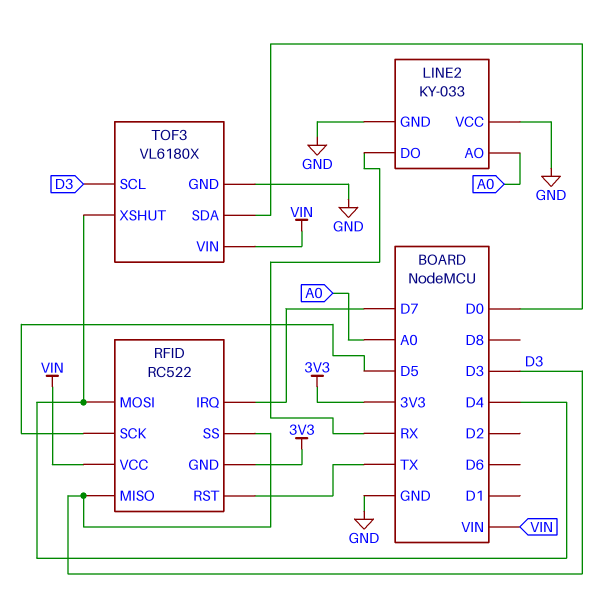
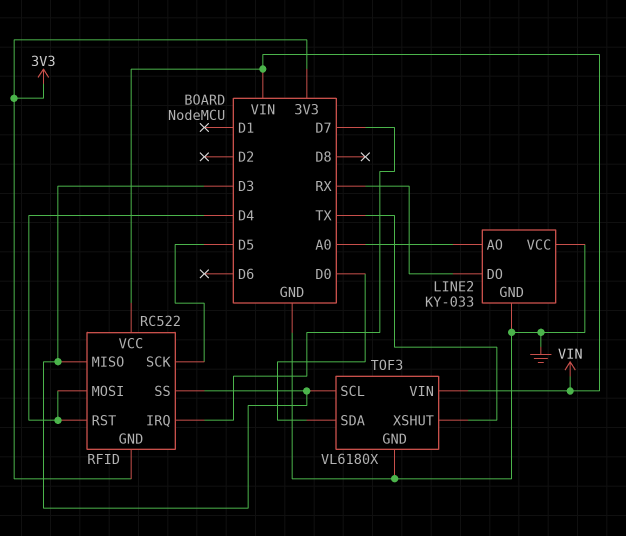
RFID pin RST: TX -> D4
TOF3 pin XSHUT: D4 -> TX

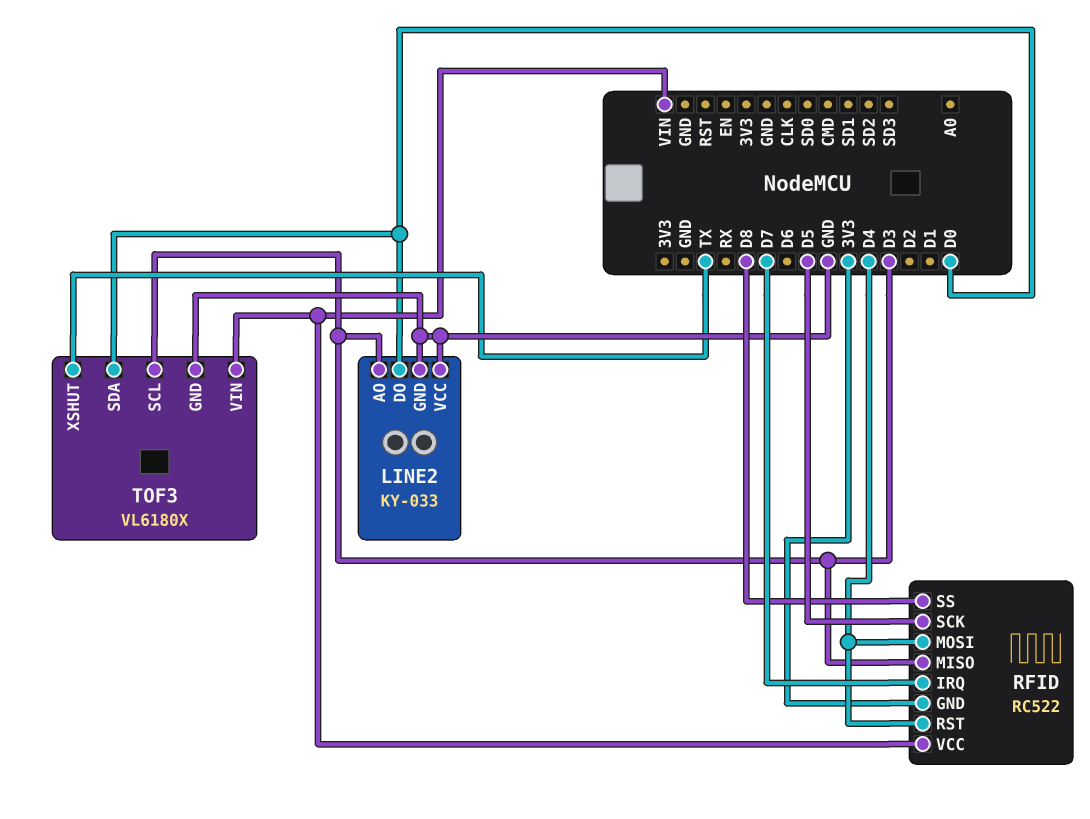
LINE2 pin AO: A0 -> D3
LINE2 pin DO: RX -> D0
RFID pin SS: D3 -> D8

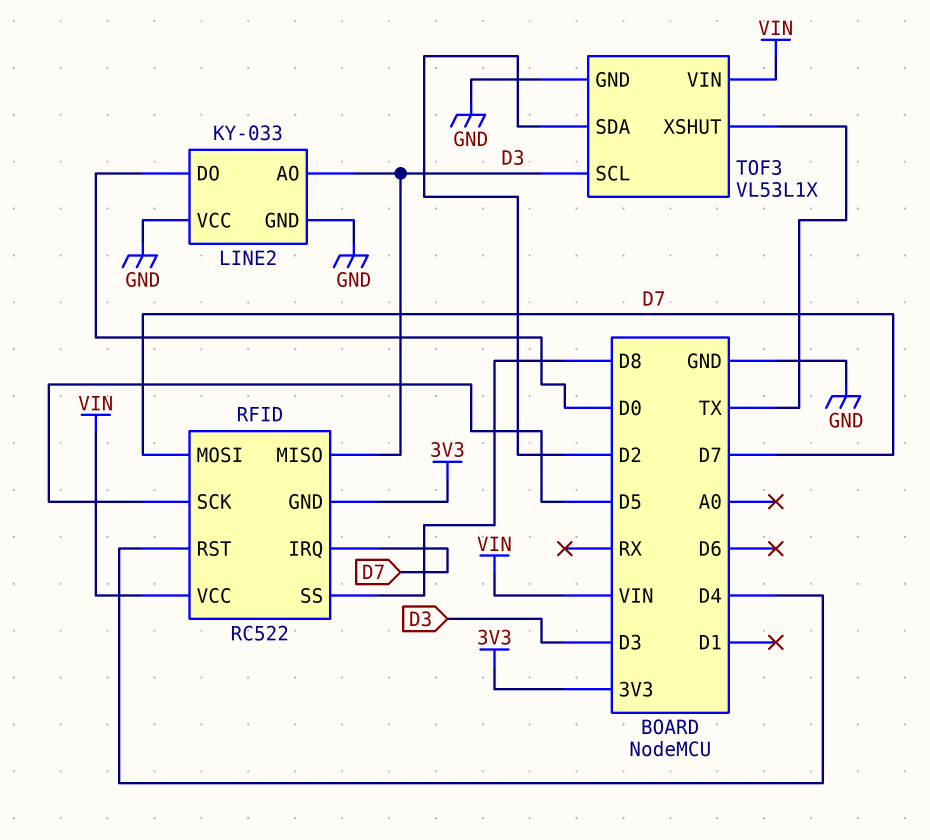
RFID pin MOSI: D4 -> D7
TOF3: VL6180X -> VL53L1X
TOF3 pin SDA: D0 -> D2

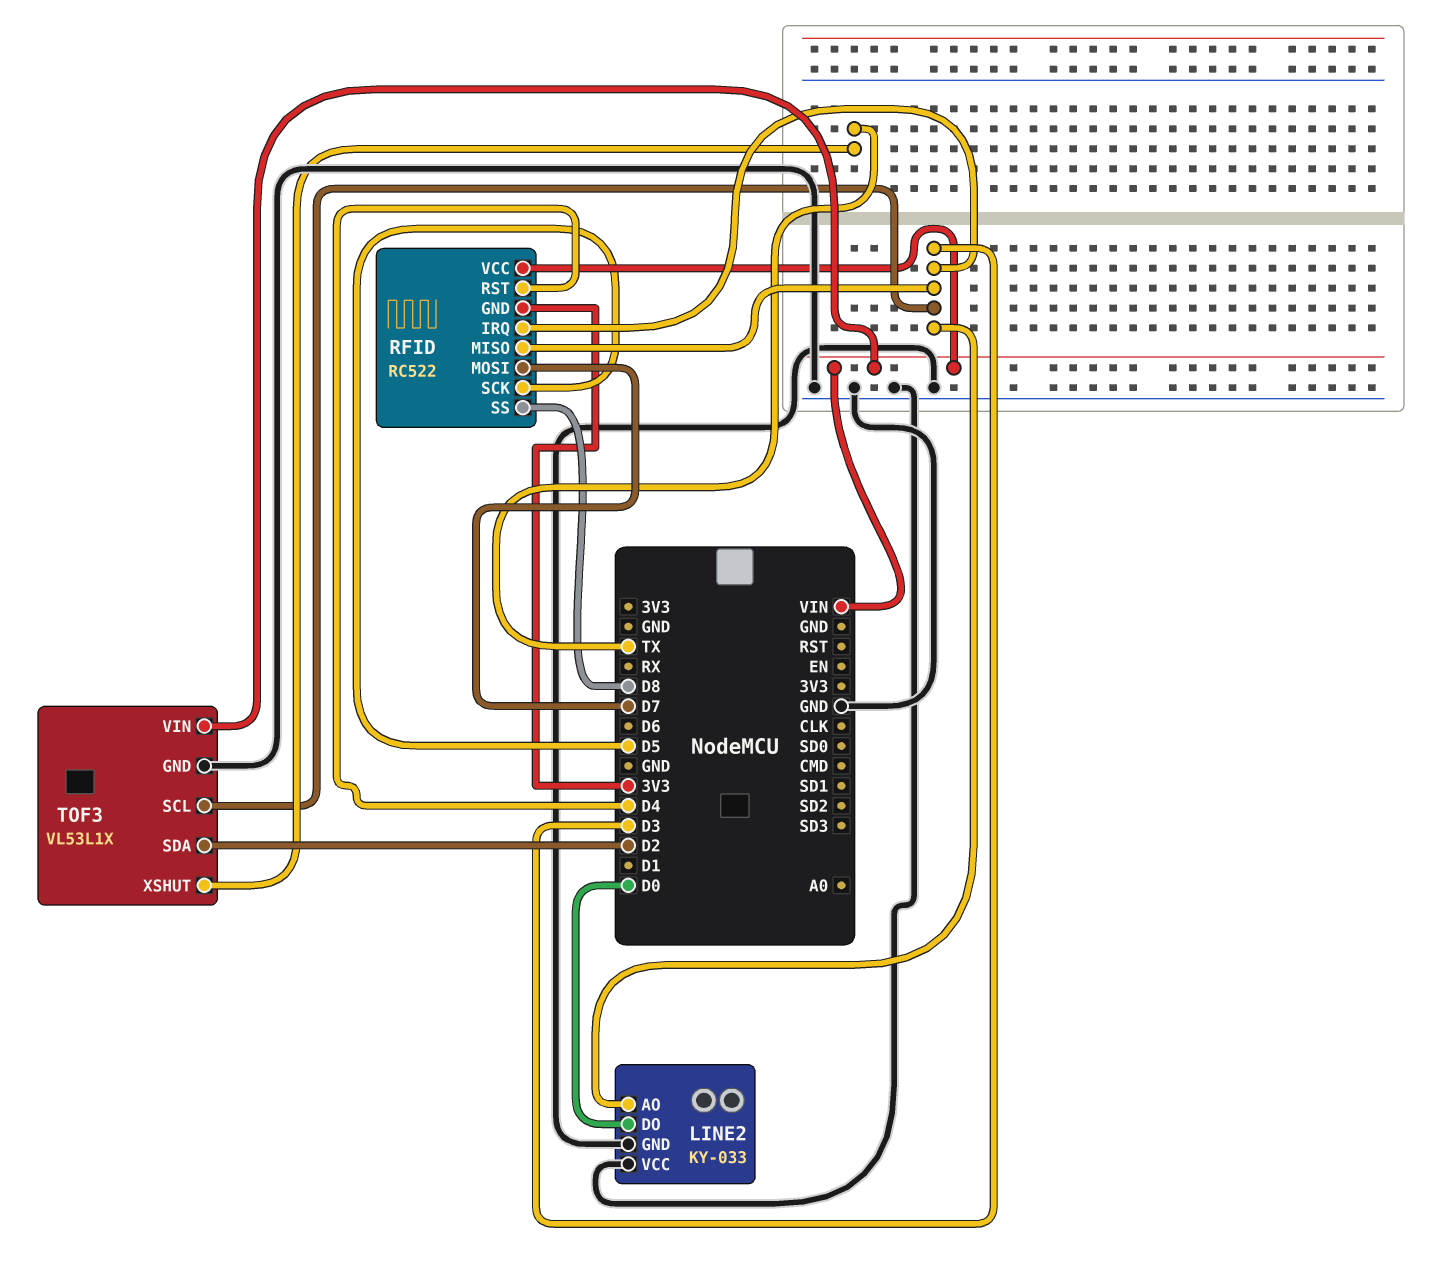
RFID pin IRQ: D7 -> D3

